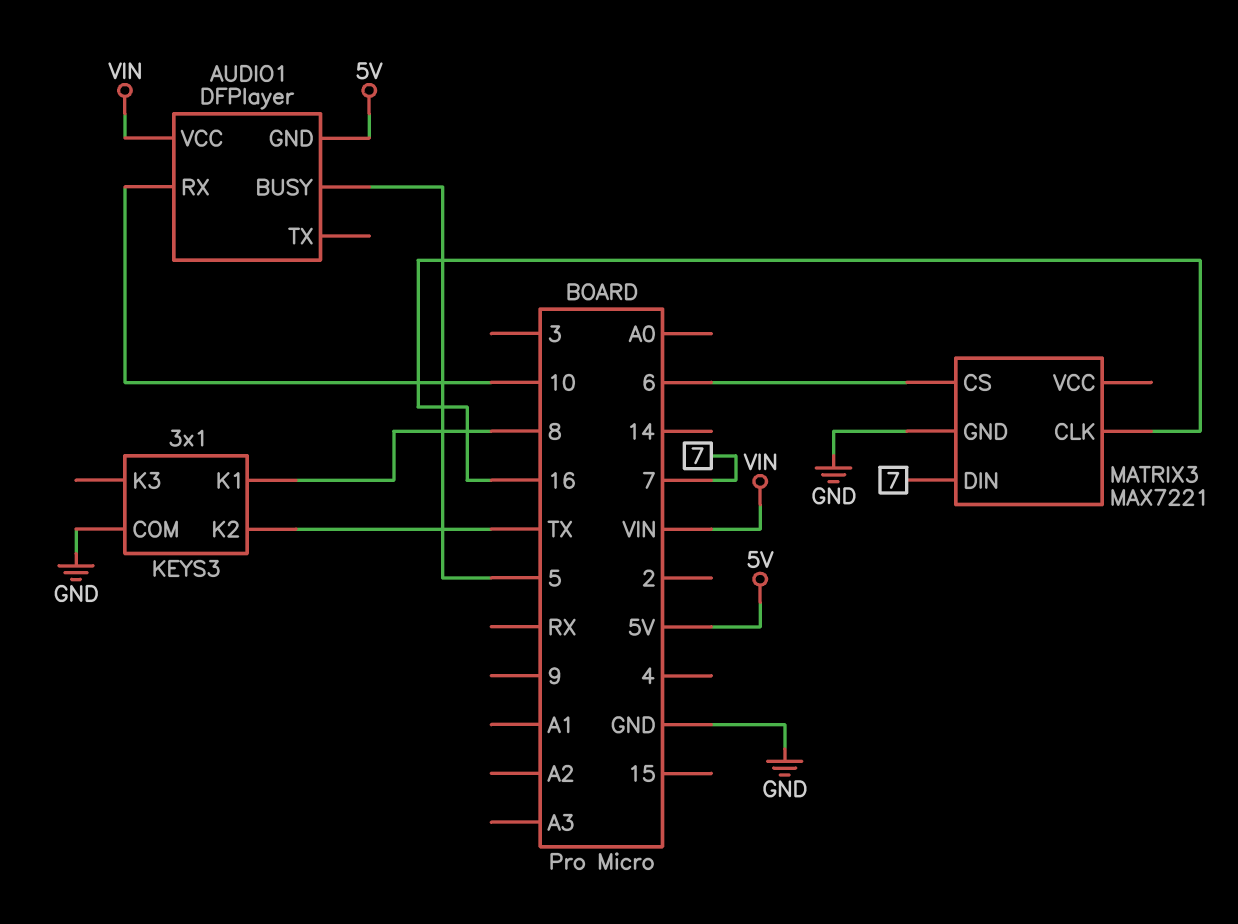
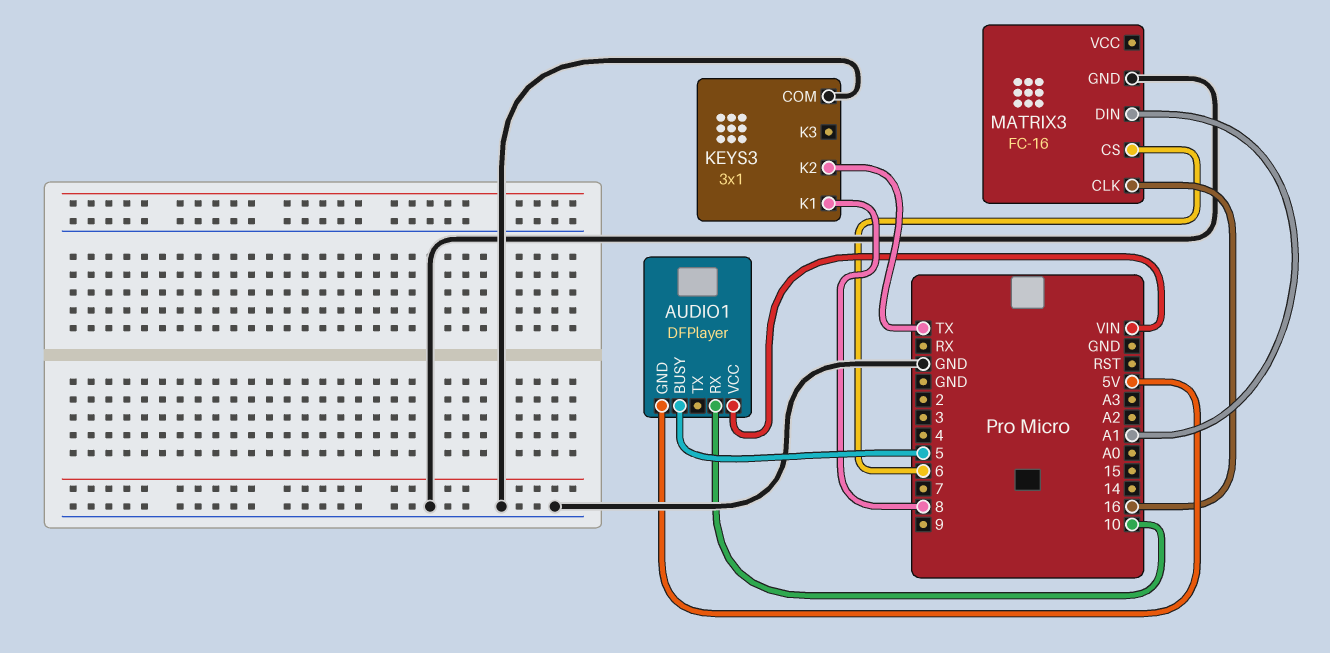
MATRIX3: MAX7221 -> FC-16
MATRIX3 pin DIN: 7 -> A1

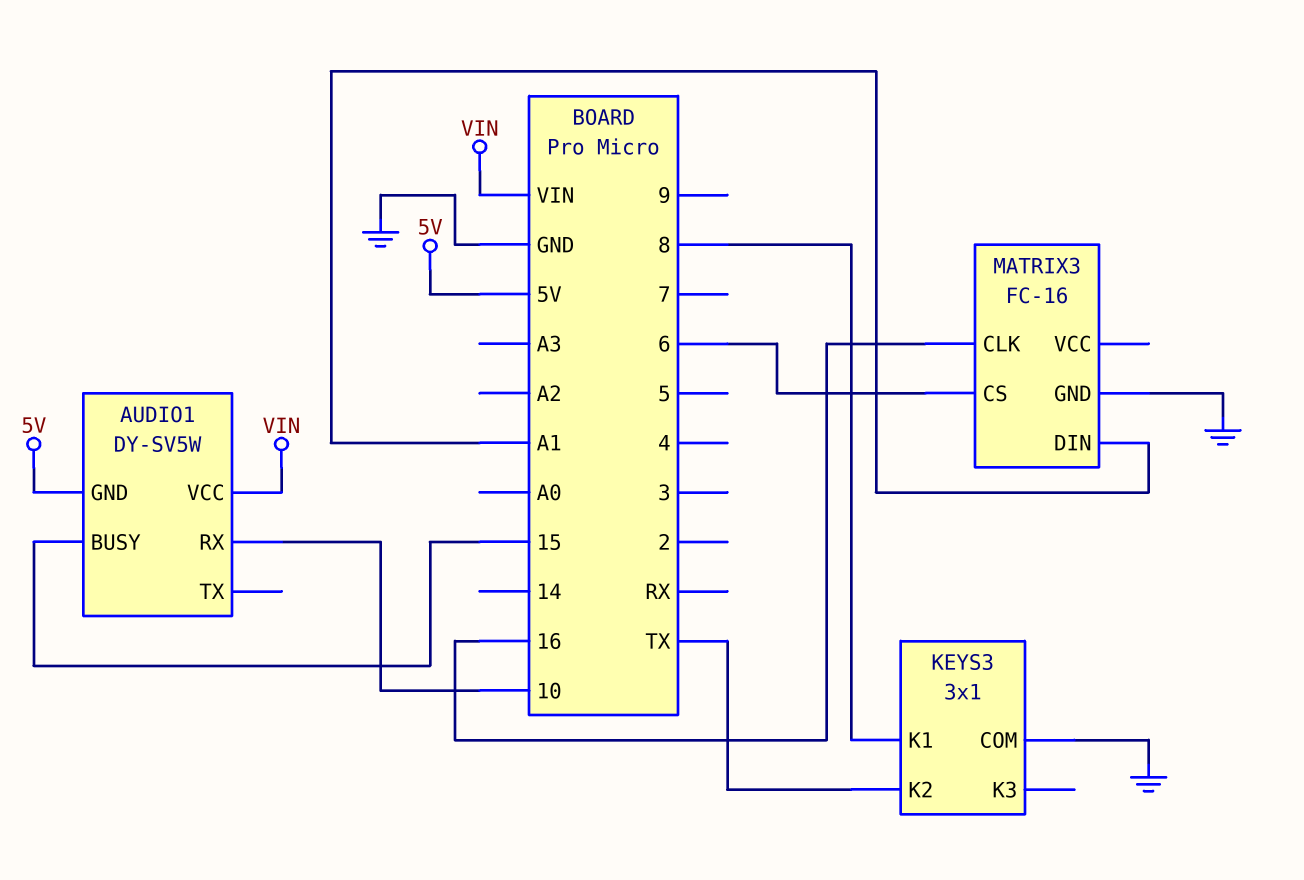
AUDIO1: DFPlayer -> DY-SV5W
AUDIO1 pin BUSY: 5 -> 15

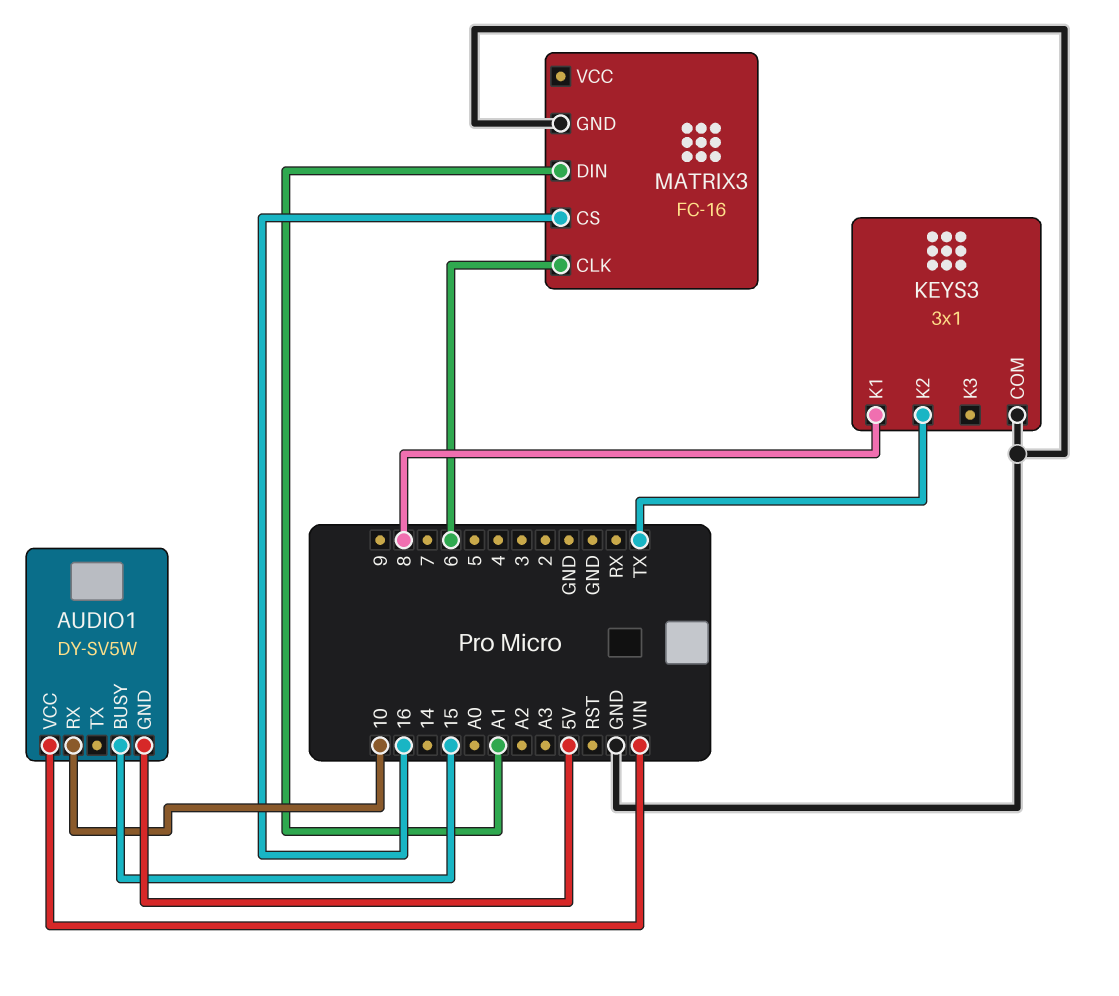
MATRIX3 pin CLK: 16 -> 6
MATRIX3 pin CS: 6 -> 16

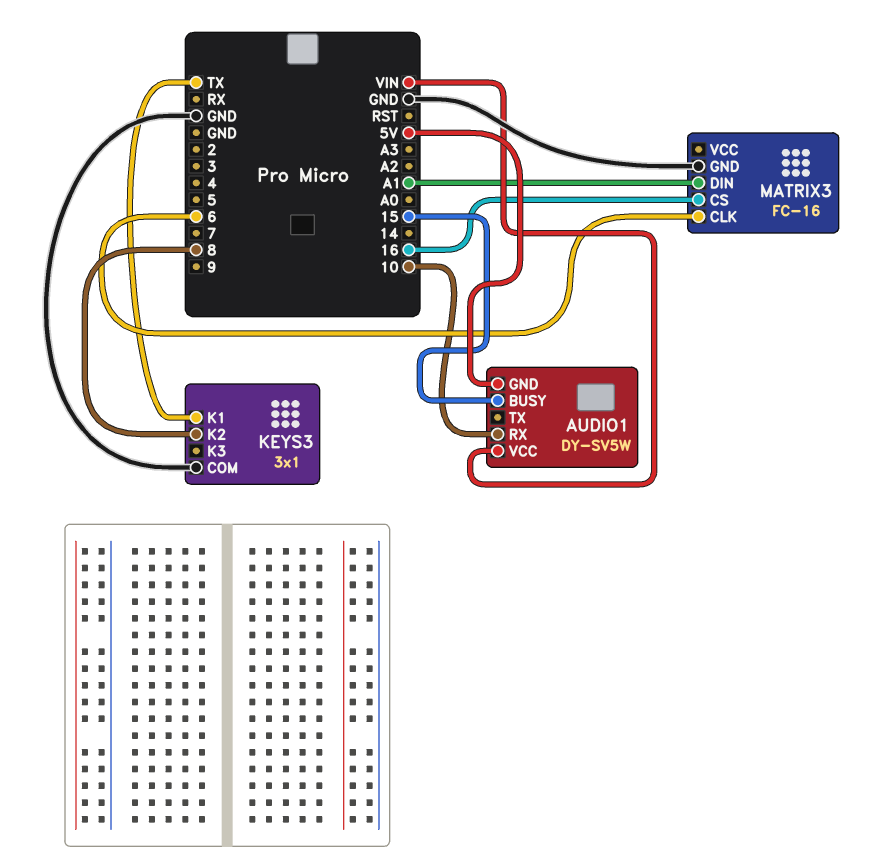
KEYS3 pin K1: 8 -> TX
KEYS3 pin K2: TX -> 8

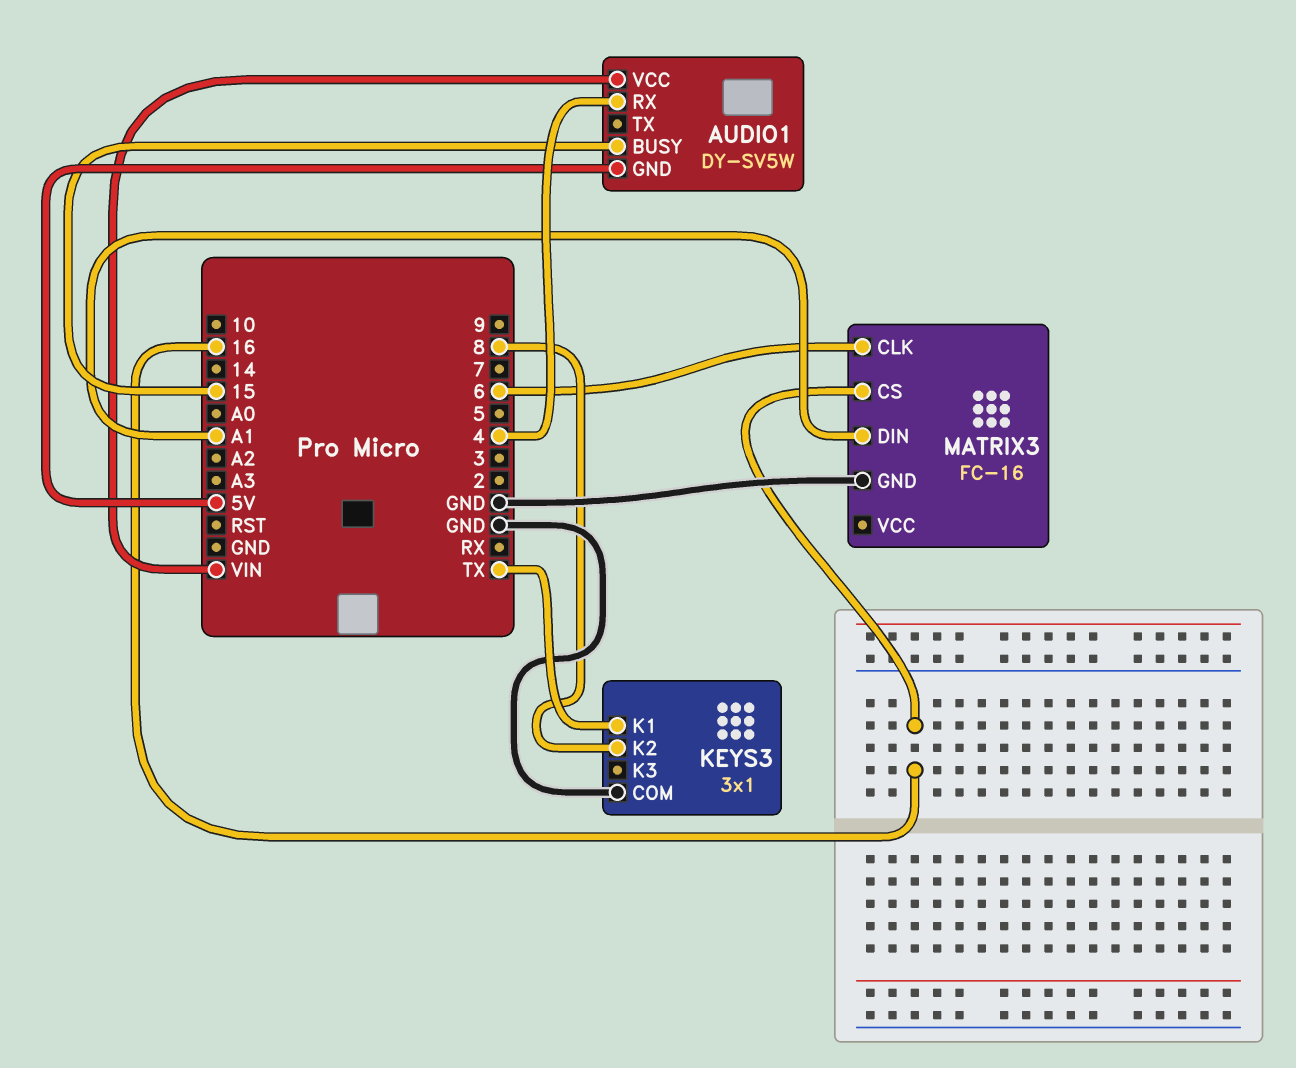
AUDIO1 pin RX: 10 -> 4

